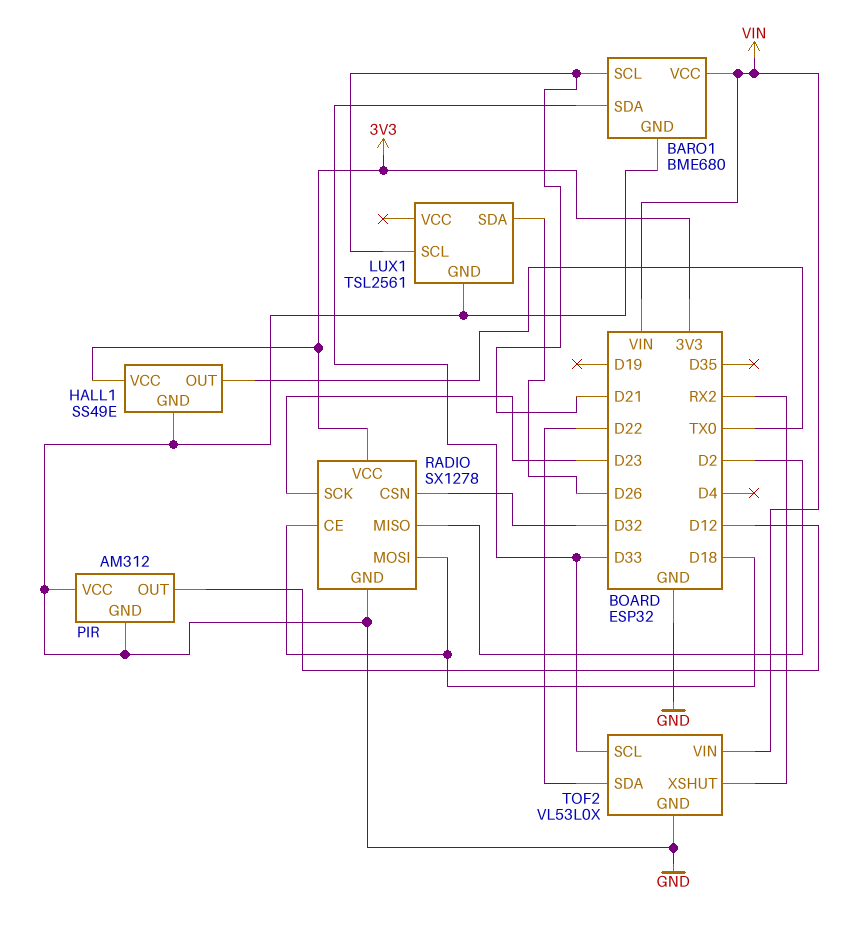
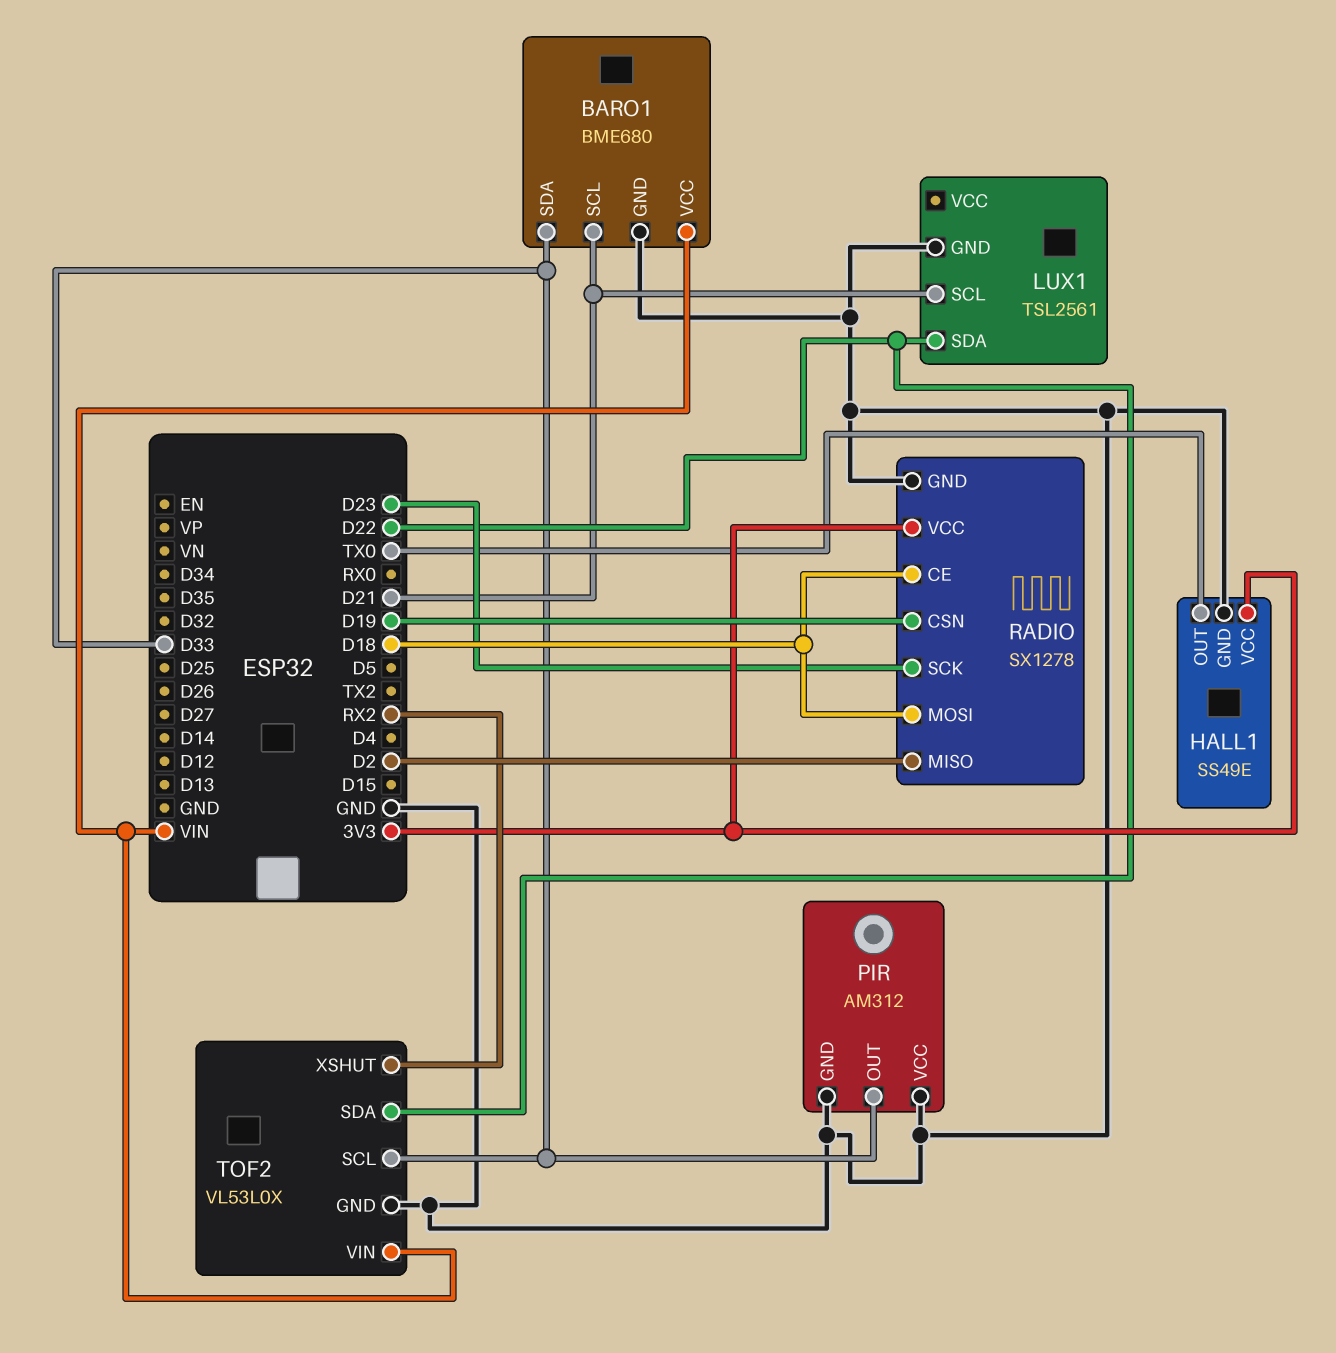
LUX1 pin SDA: D26 -> D22
PIR pin OUT: D12 -> D33
RADIO pin CSN: D32 -> D19

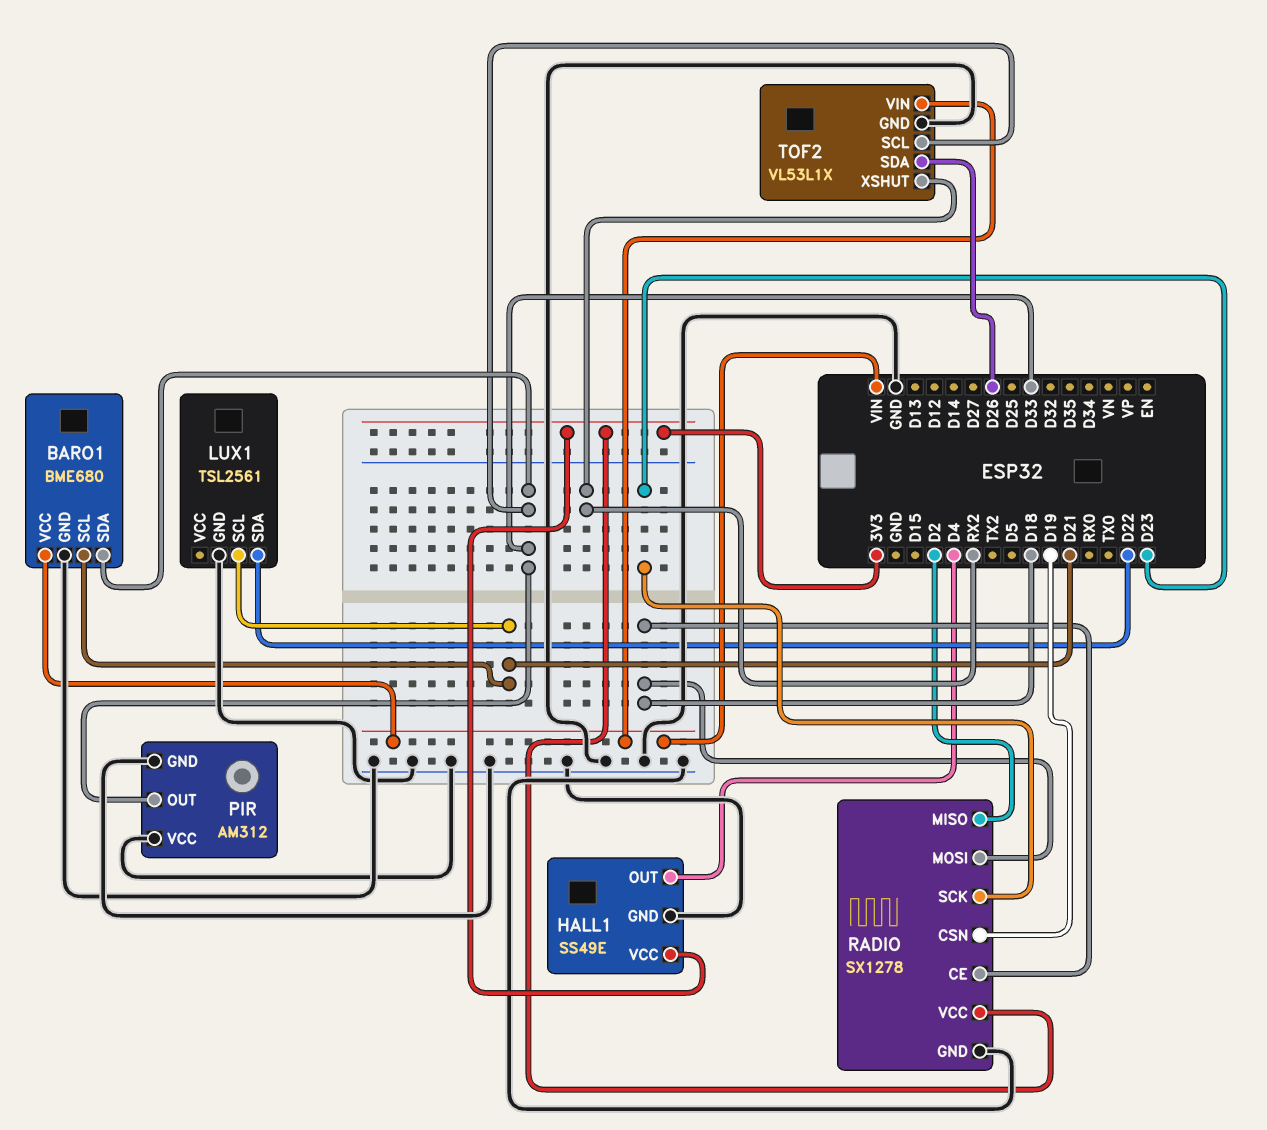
HALL1 pin OUT: TX0 -> D4
TOF2: VL53L0X -> VL53L1X
TOF2 pin SDA: D22 -> D26

